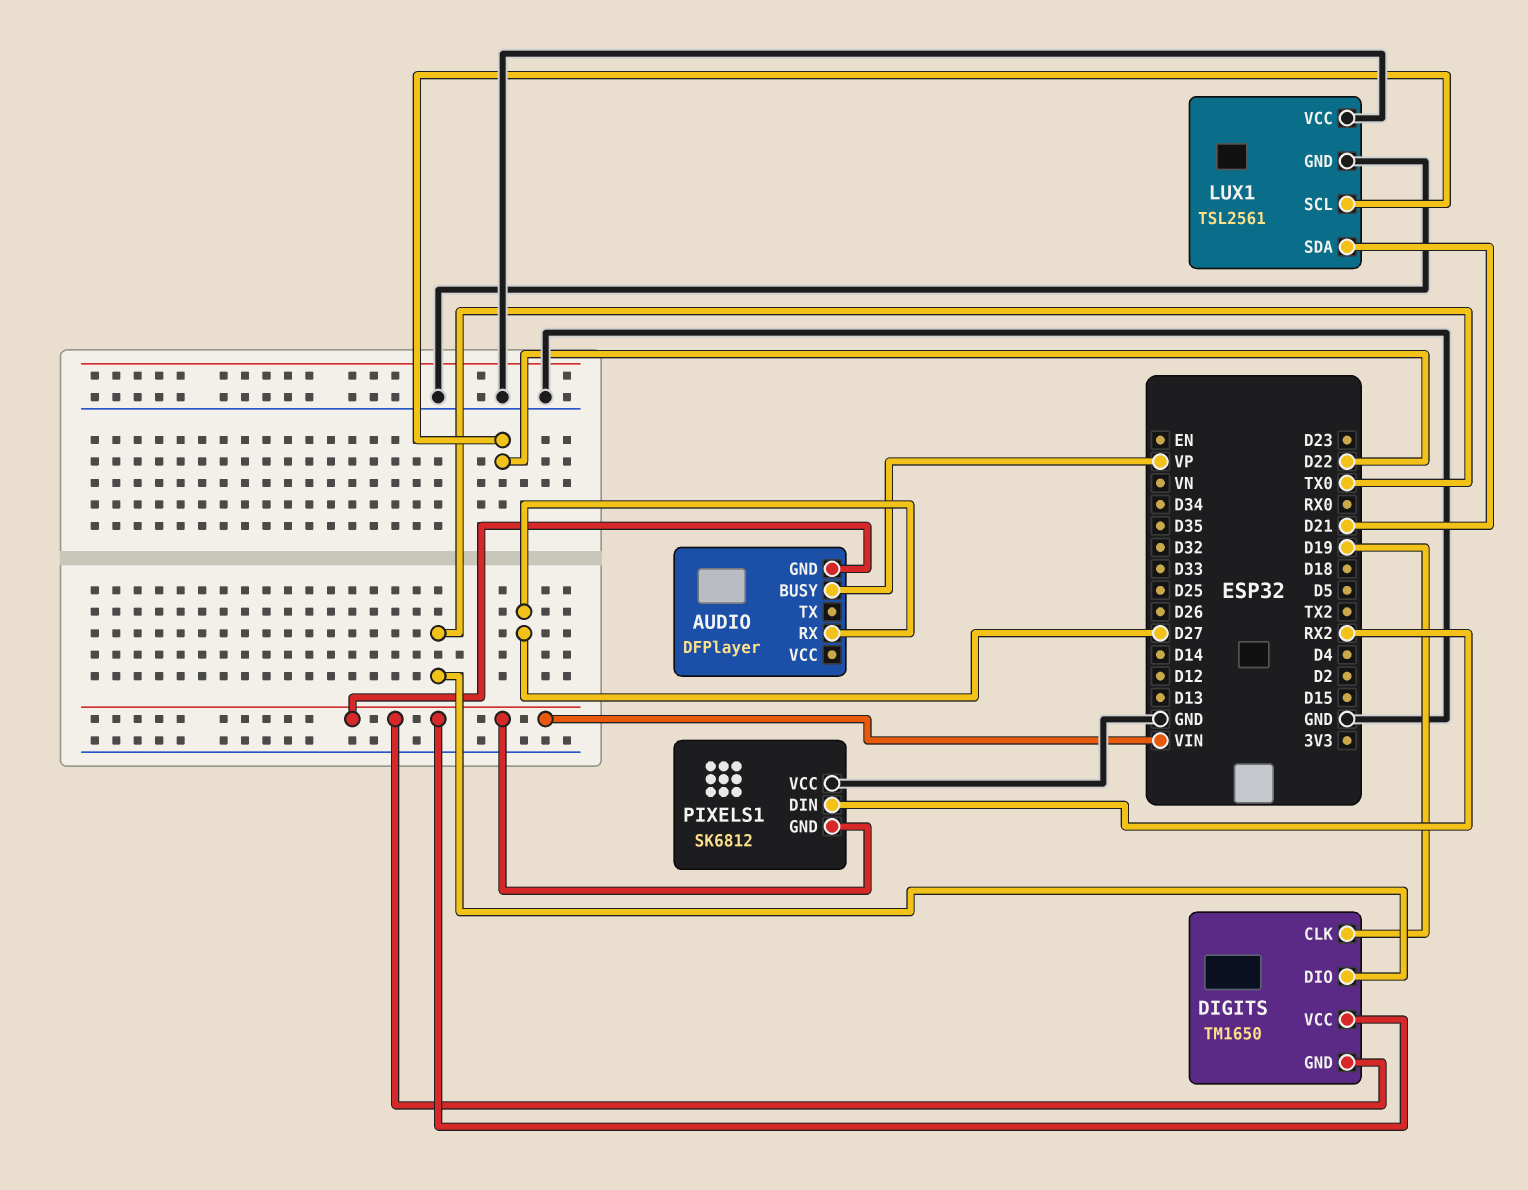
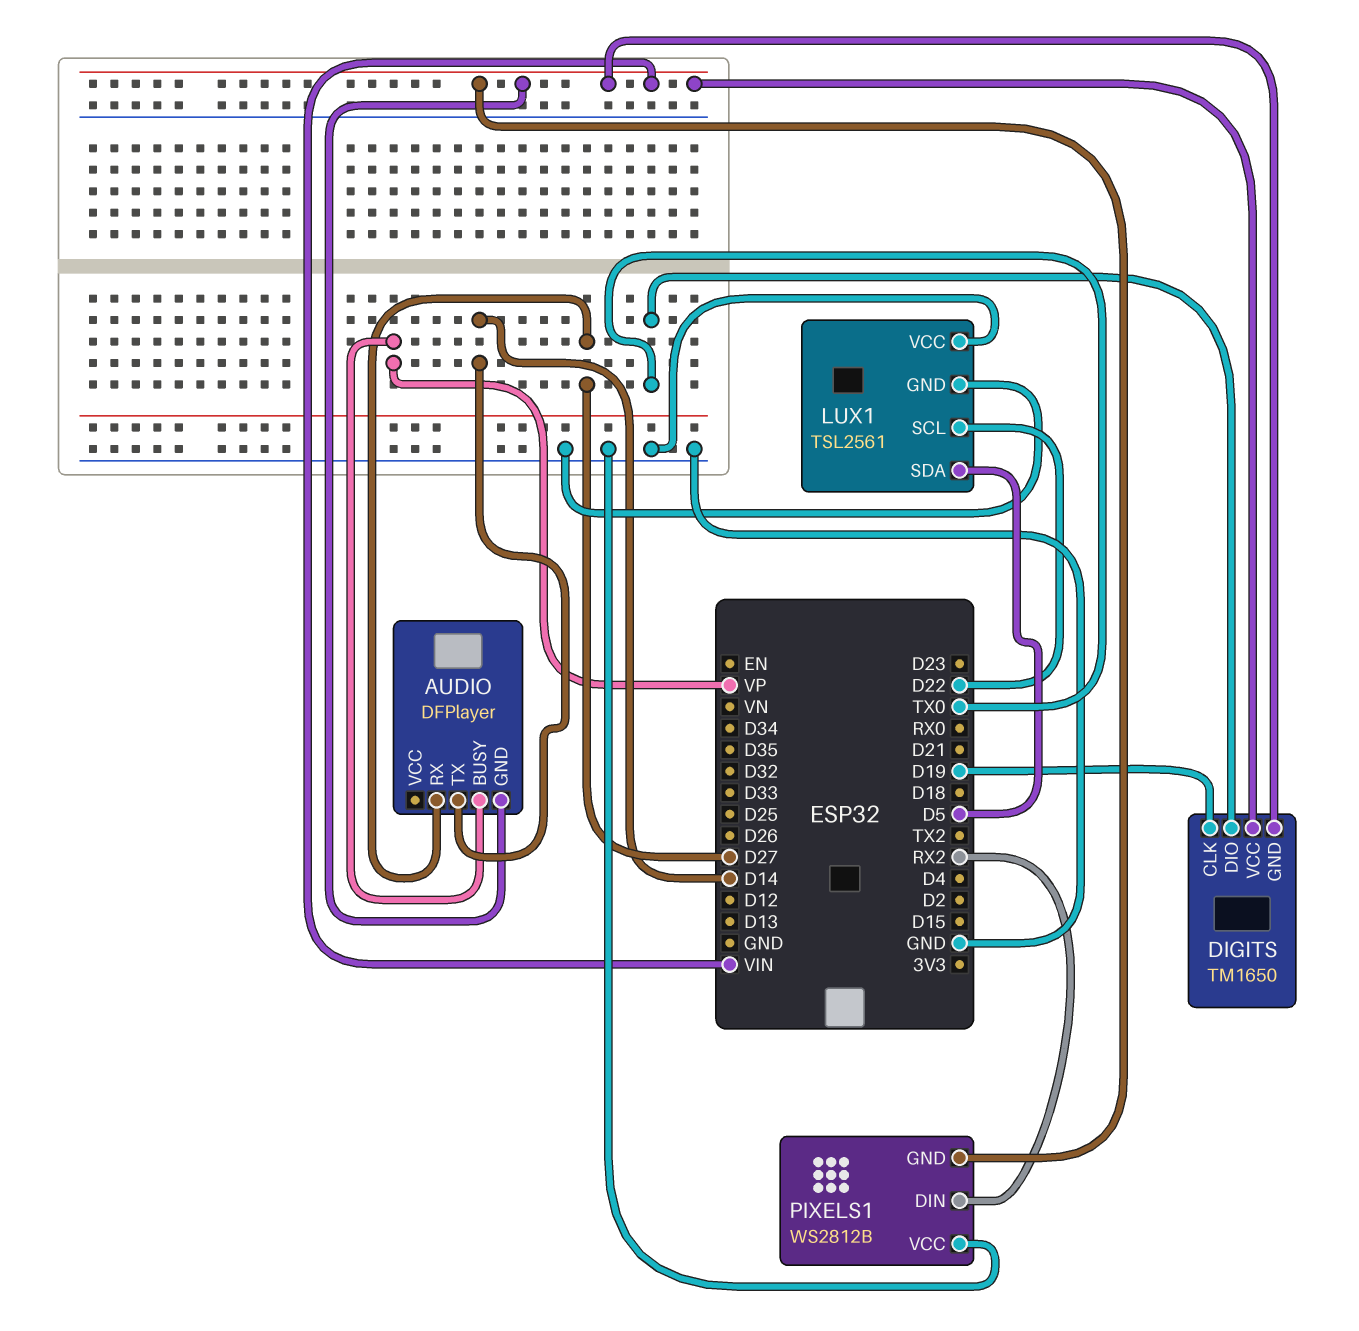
AUDIO pin TX: none -> D14
LUX1 pin SDA: D21 -> D5
PIXELS1: SK6812 -> WS2812B

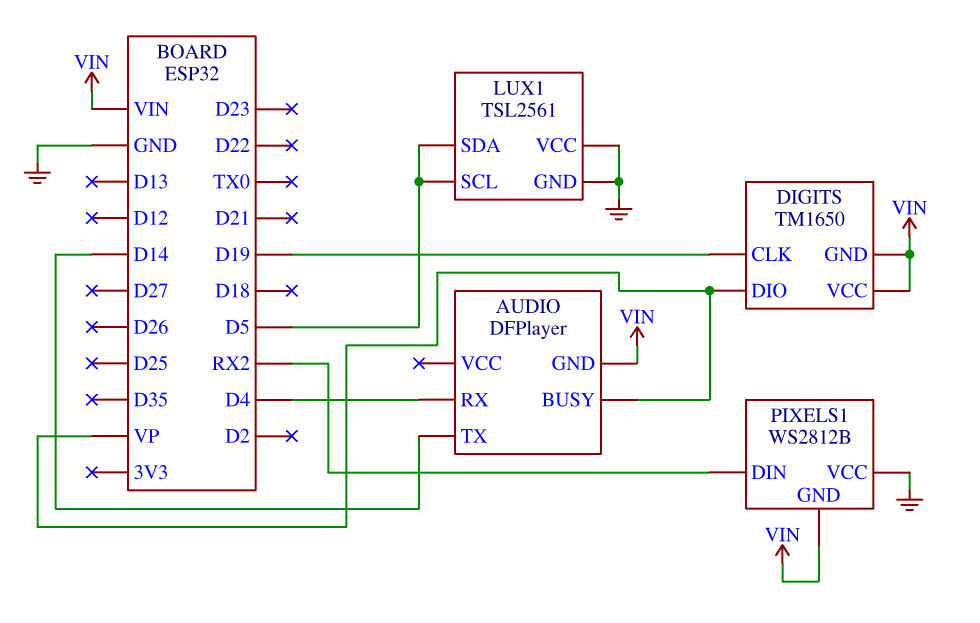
AUDIO pin RX: D27 -> D4
DIGITS pin DIO: TX0 -> VP
LUX1 pin SCL: D22 -> D5

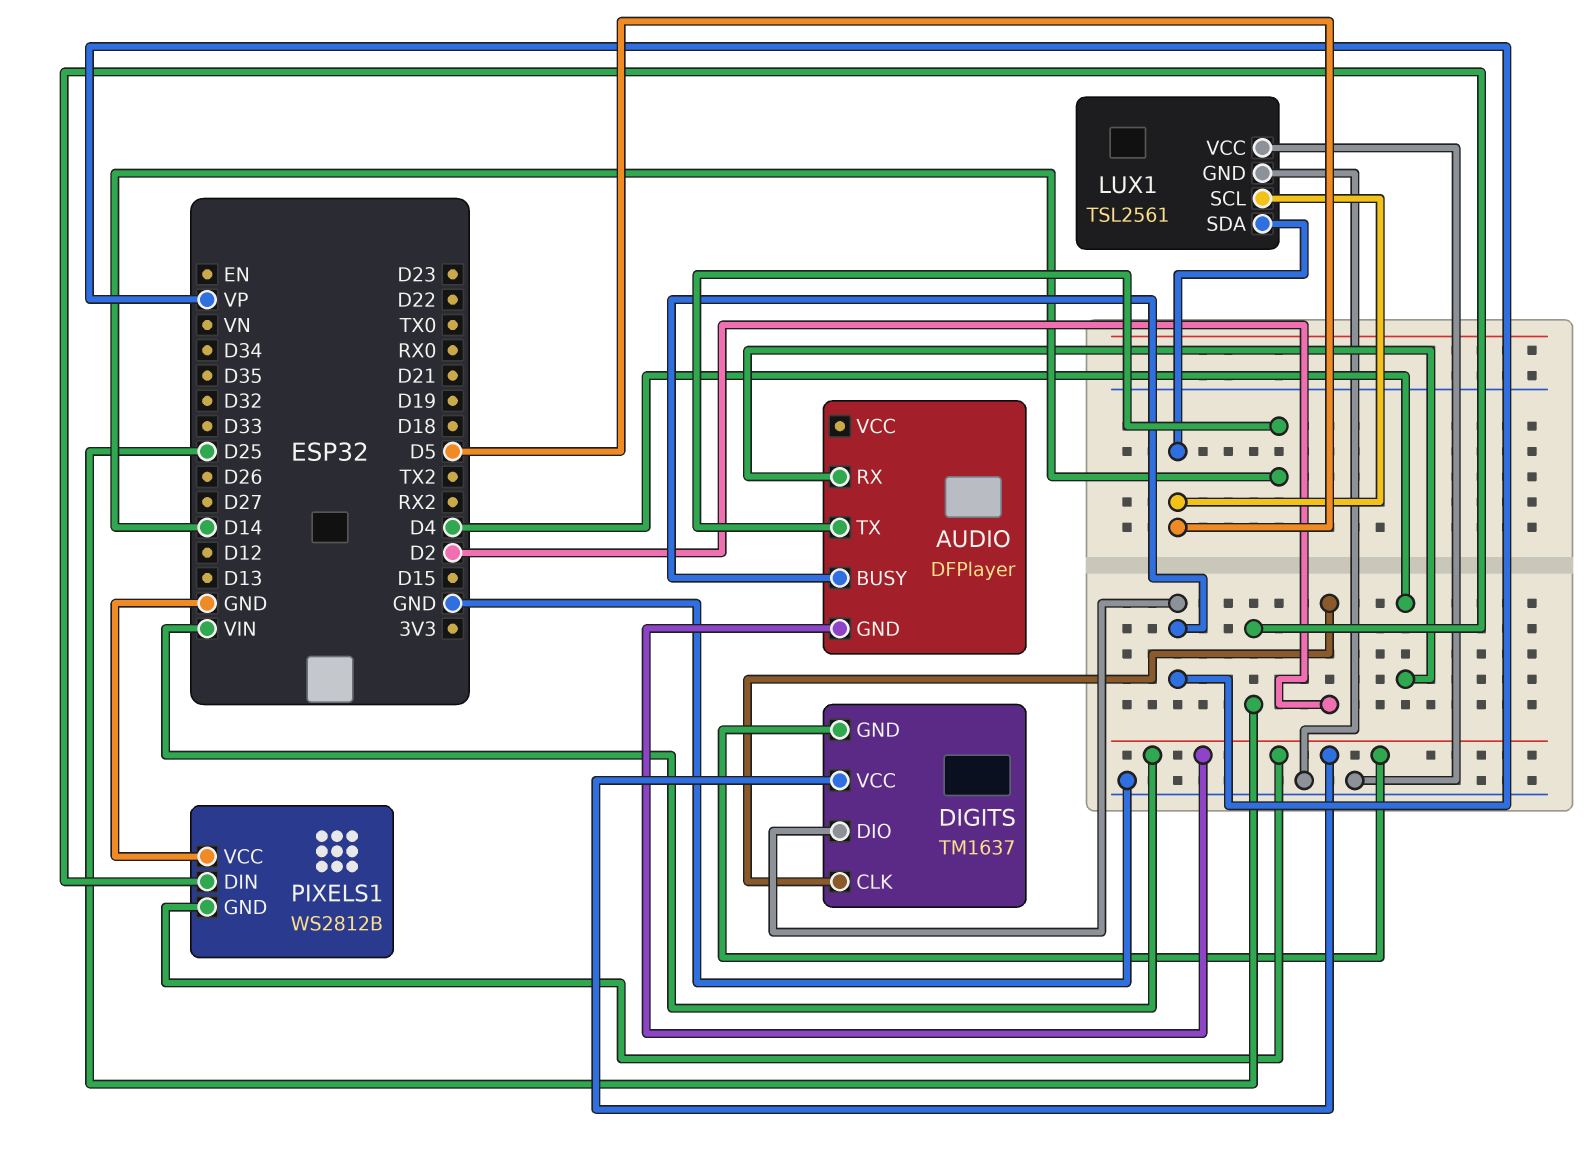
DIGITS: TM1650 -> TM1637
DIGITS pin CLK: D19 -> D2
PIXELS1 pin DIN: RX2 -> D25

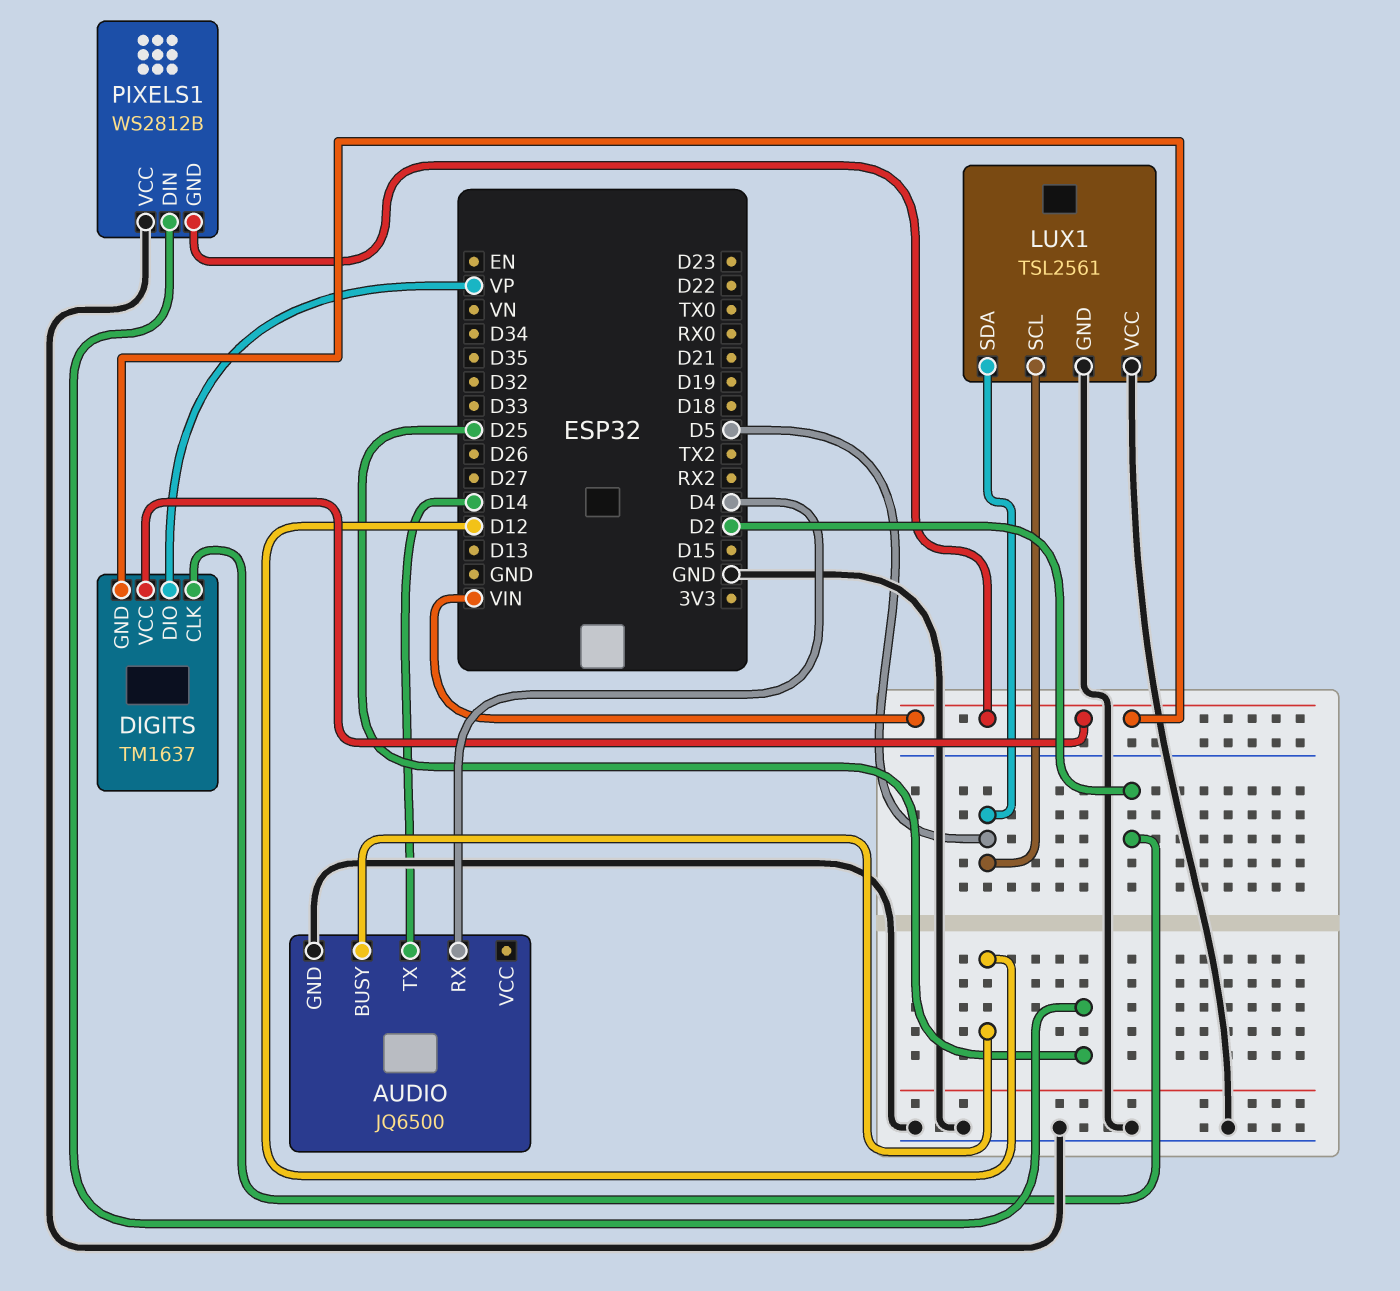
AUDIO: DFPlayer -> JQ6500
AUDIO pin BUSY: VP -> D12
AUDIO pin GND: VIN -> GND

